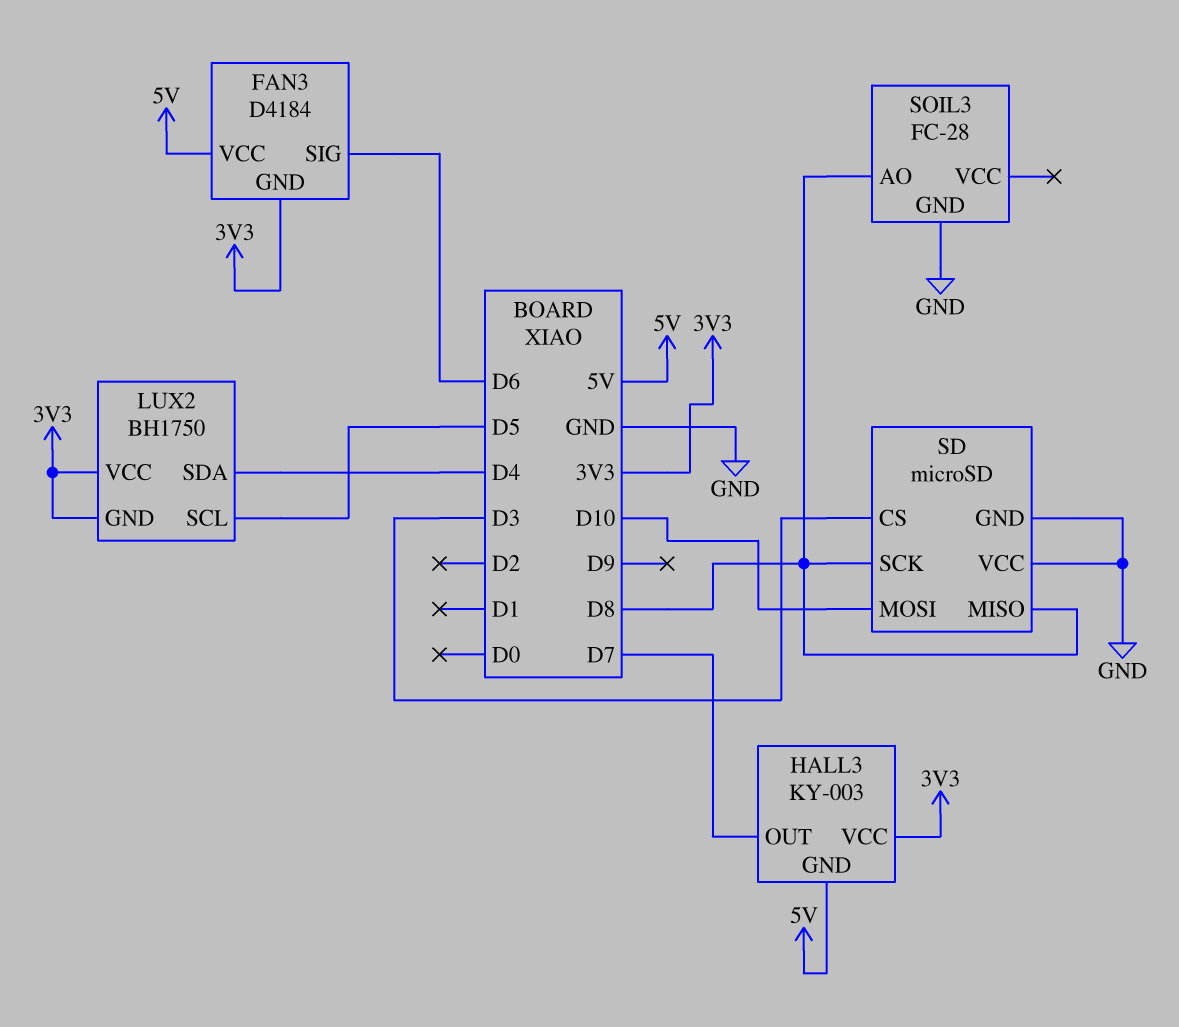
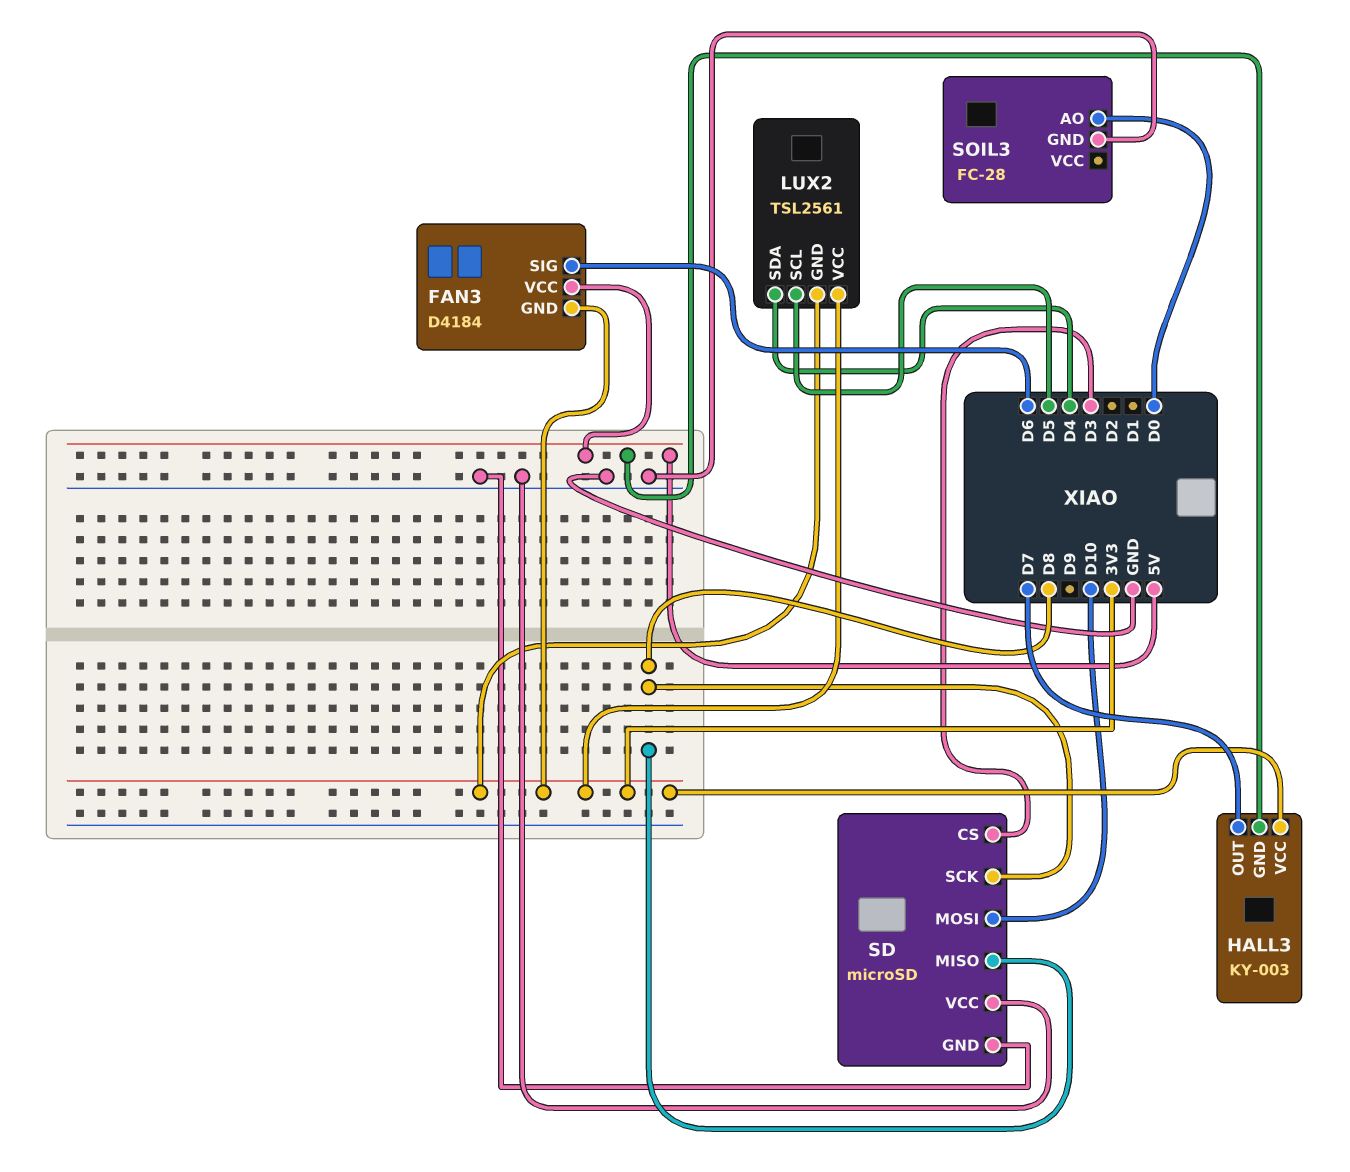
LUX2: BH1750 -> TSL2561
SOIL3 pin AO: D8 -> D0

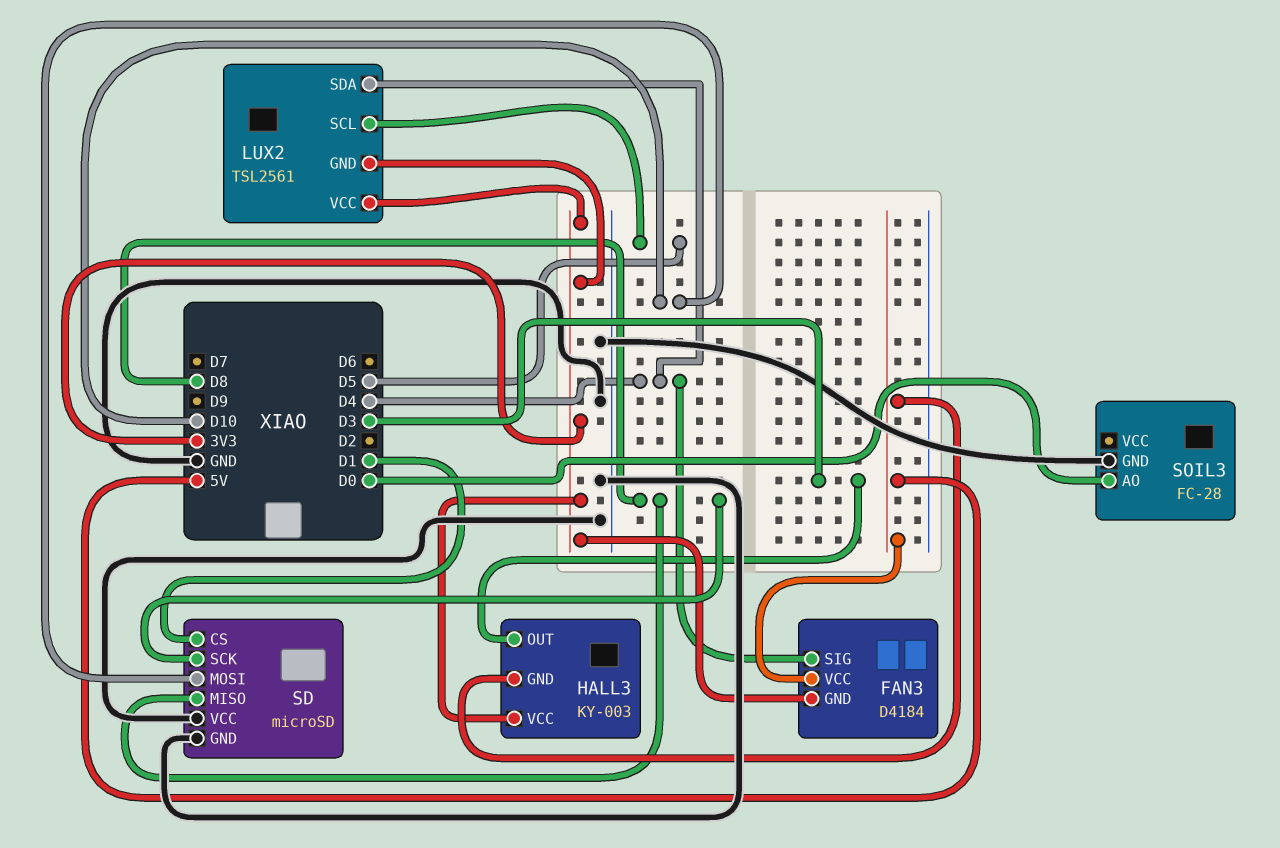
FAN3 pin SIG: D6 -> D4
HALL3 pin OUT: D7 -> D3
SD pin CS: D3 -> D1

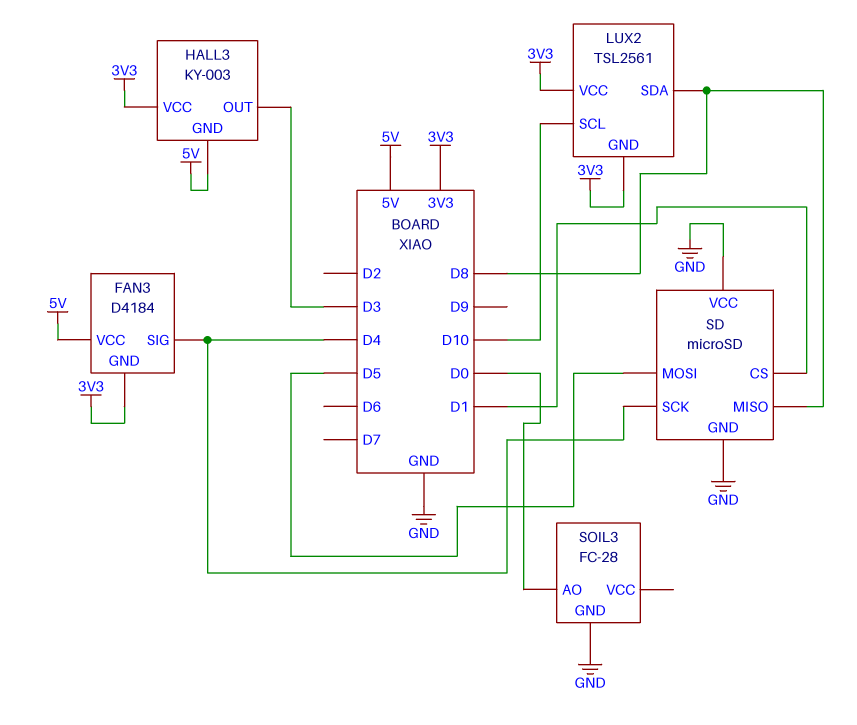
LUX2 pin SCL: D5 -> D10
LUX2 pin SDA: D4 -> D8
SD pin MOSI: D10 -> D5
SD pin SCK: D8 -> D4

